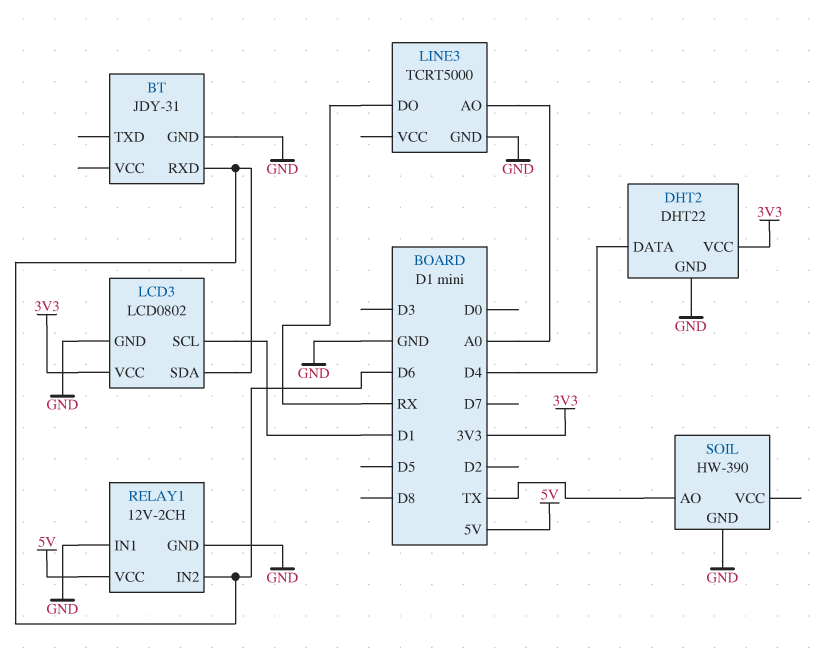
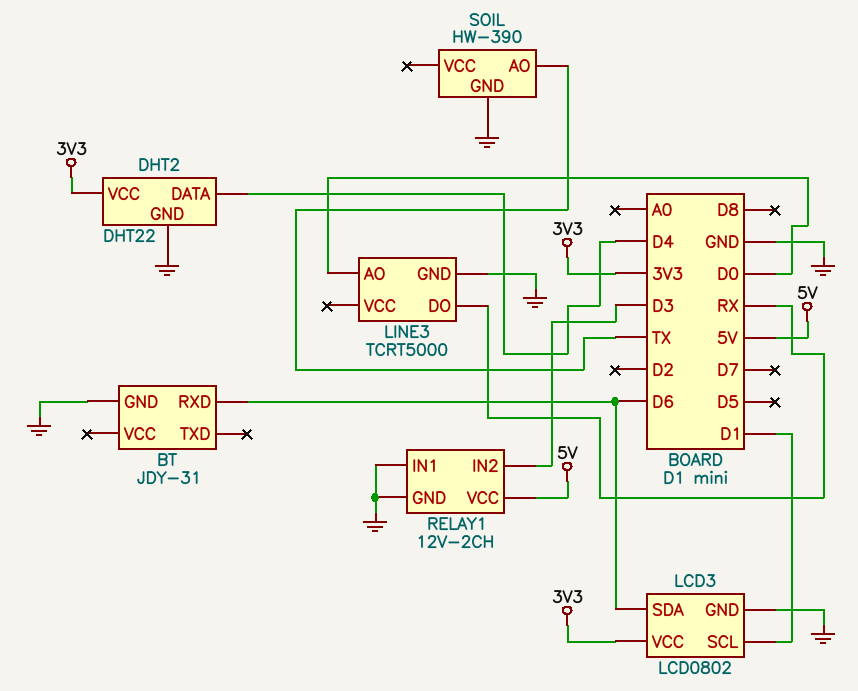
LINE3 pin AO: A0 -> D0
RELAY1 pin IN2: D6 -> D3

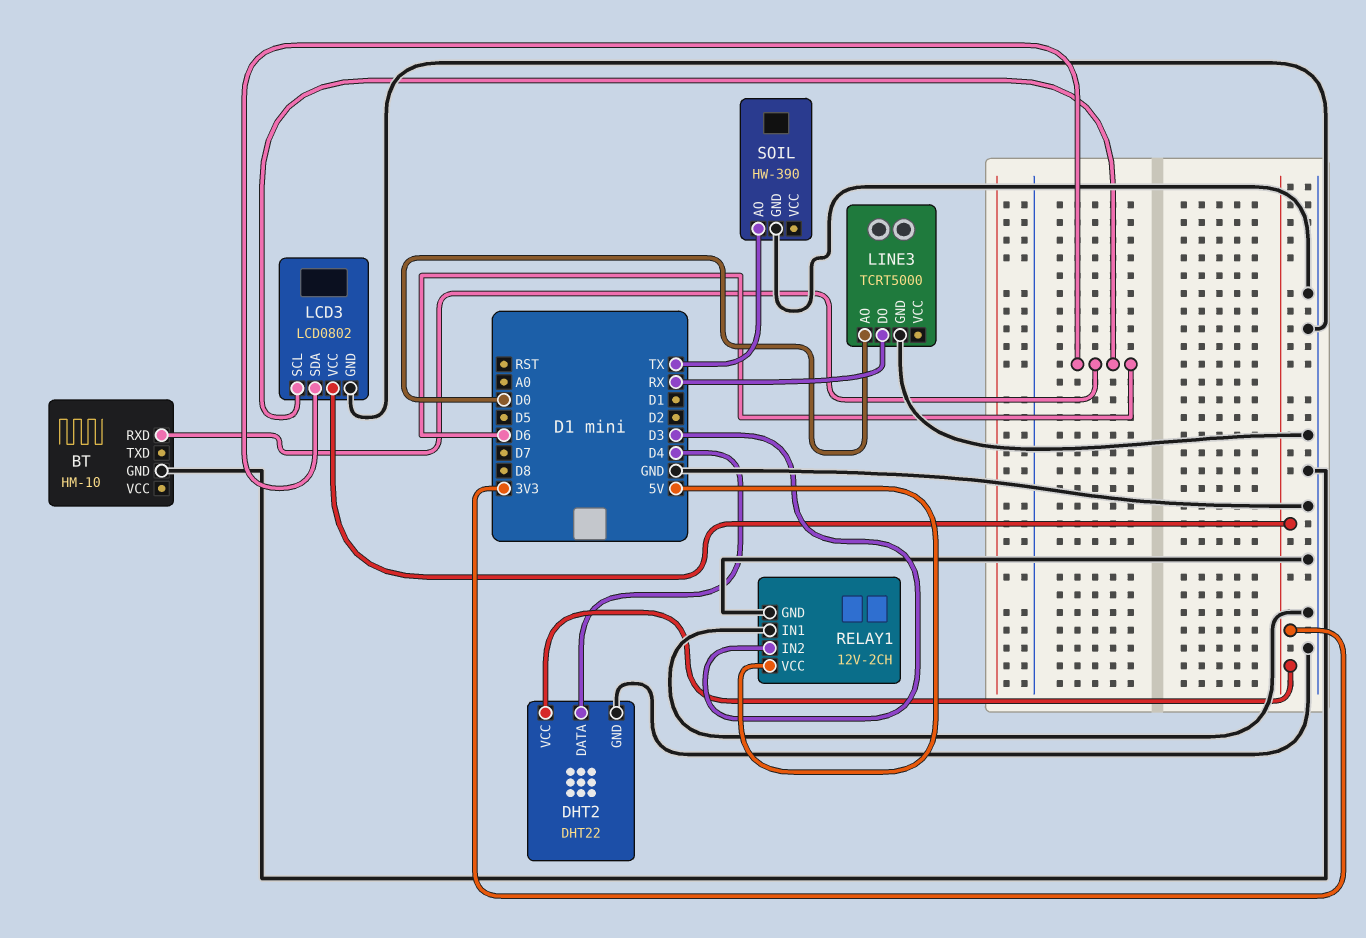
BT: JDY-31 -> HM-10
LCD3 pin SCL: D1 -> D6

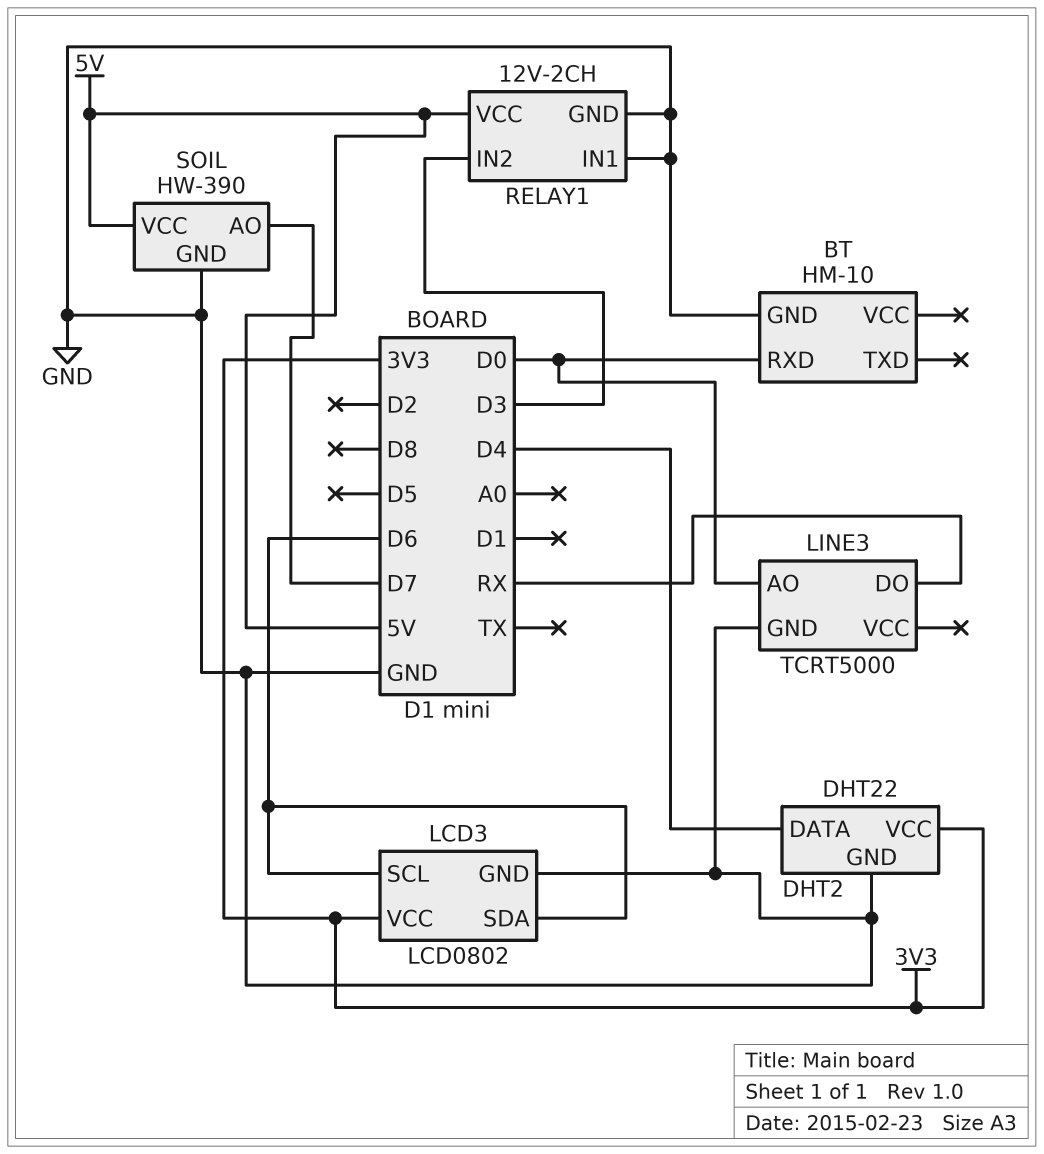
BT pin RXD: D6 -> D0
SOIL pin AO: TX -> D7
SOIL pin VCC: none -> 5V

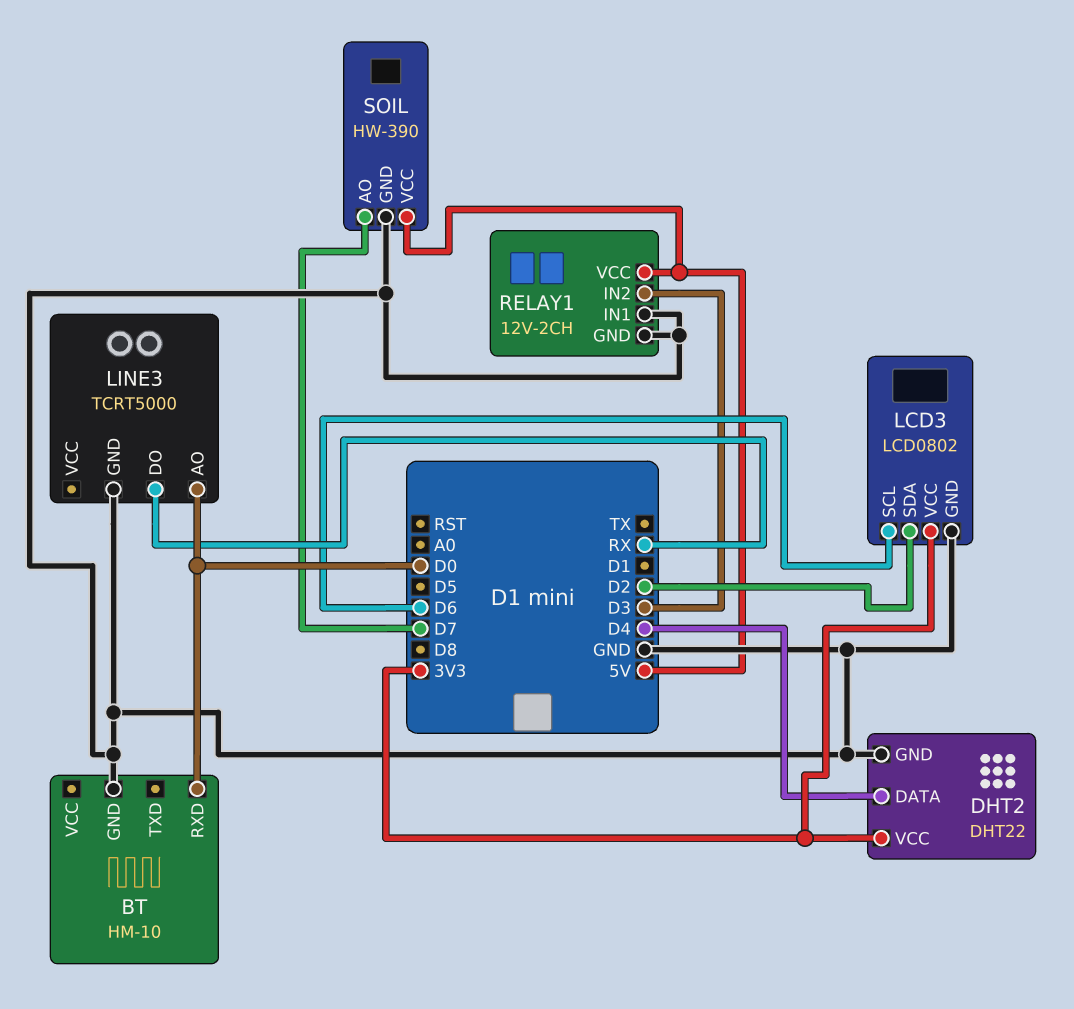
LCD3 pin SDA: D6 -> D2

